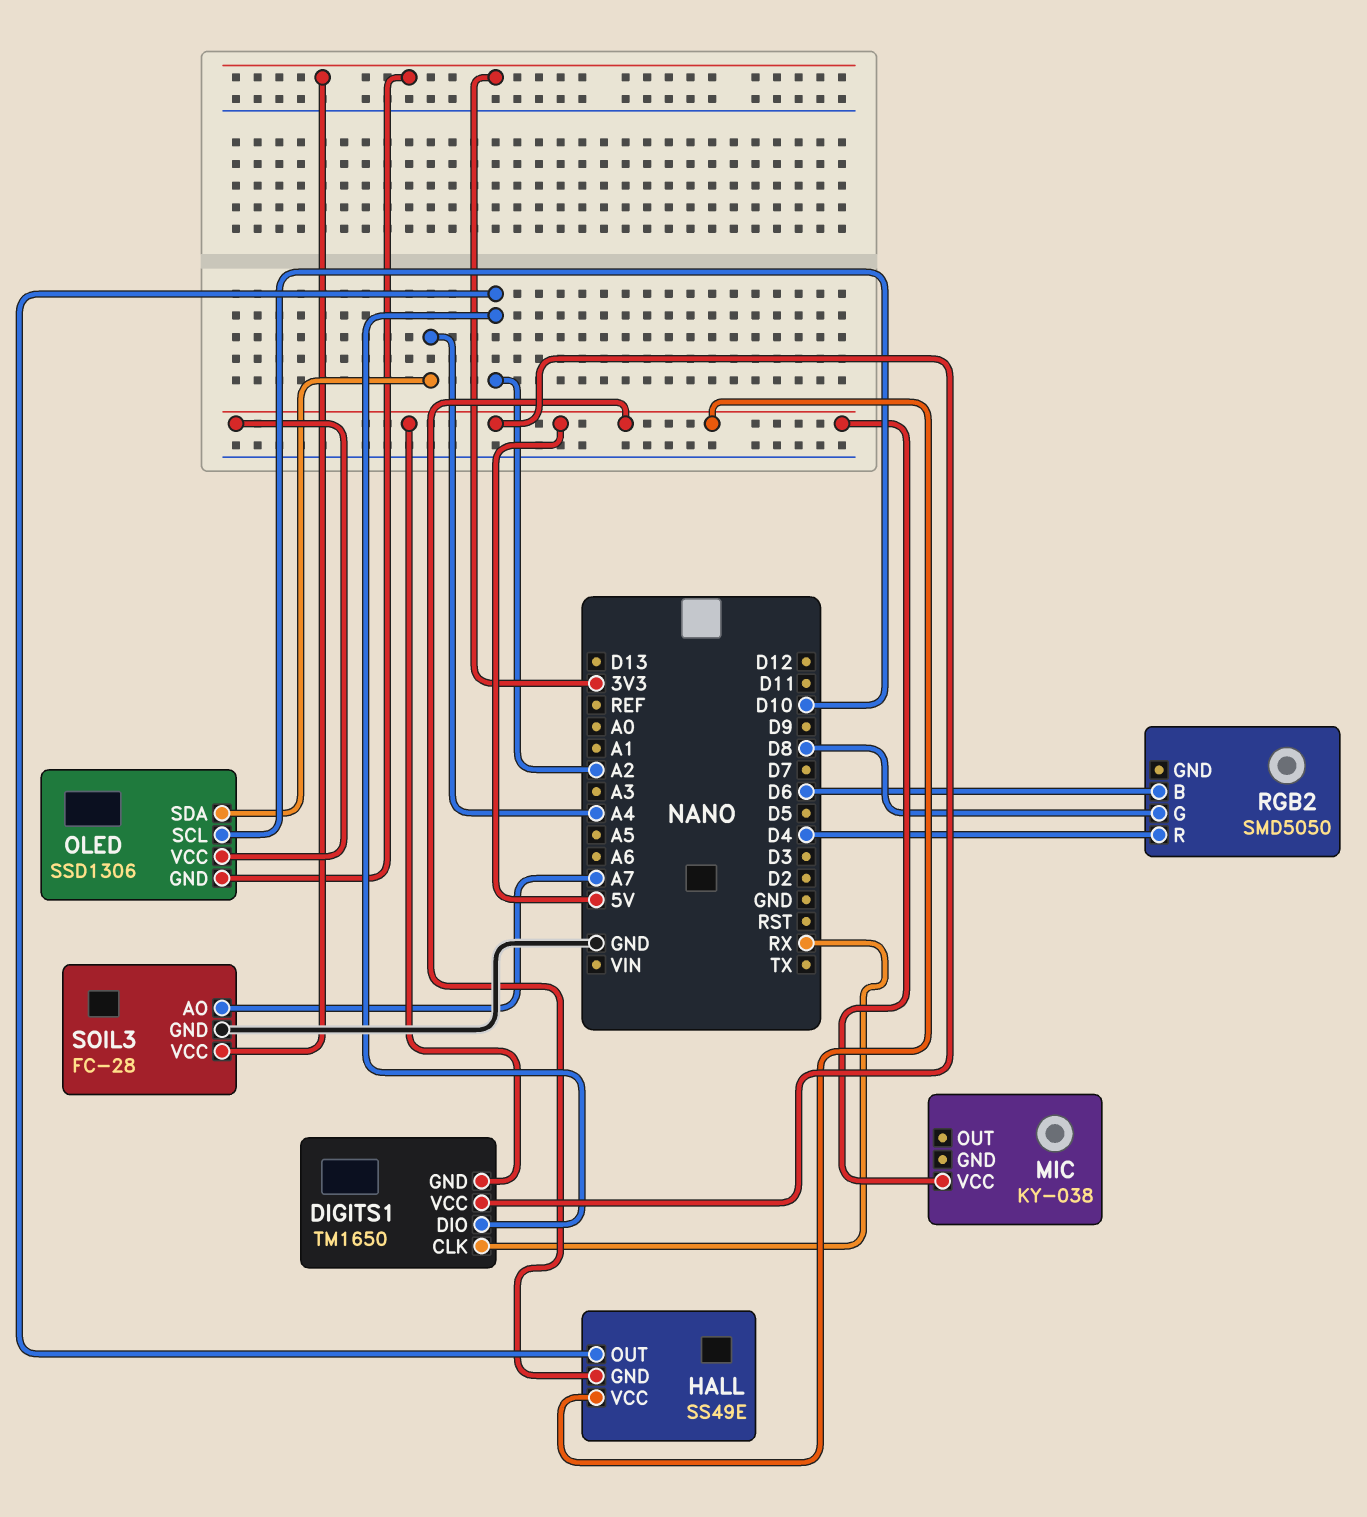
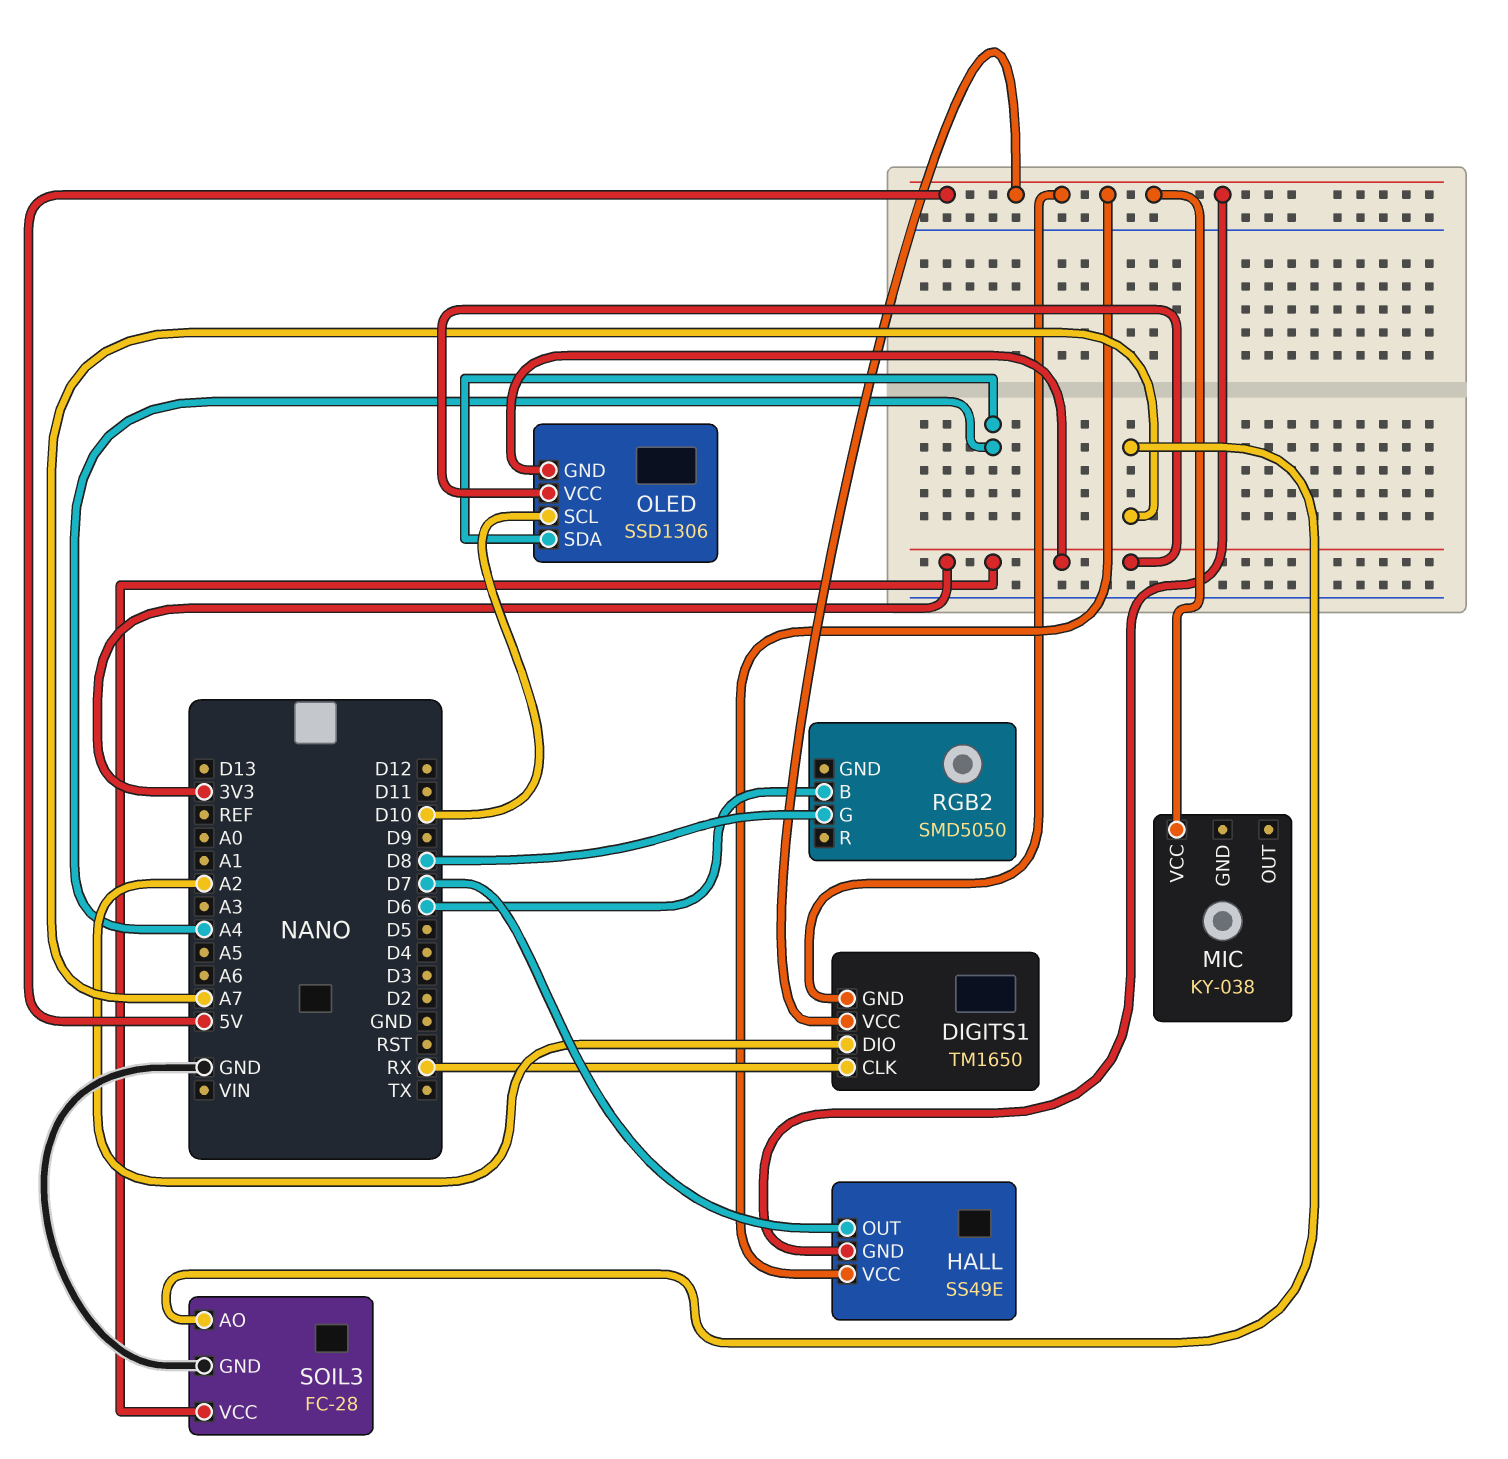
HALL pin OUT: A2 -> D7
OLED pin VCC: 5V -> 3V3
RGB2 pin R: D4 -> none

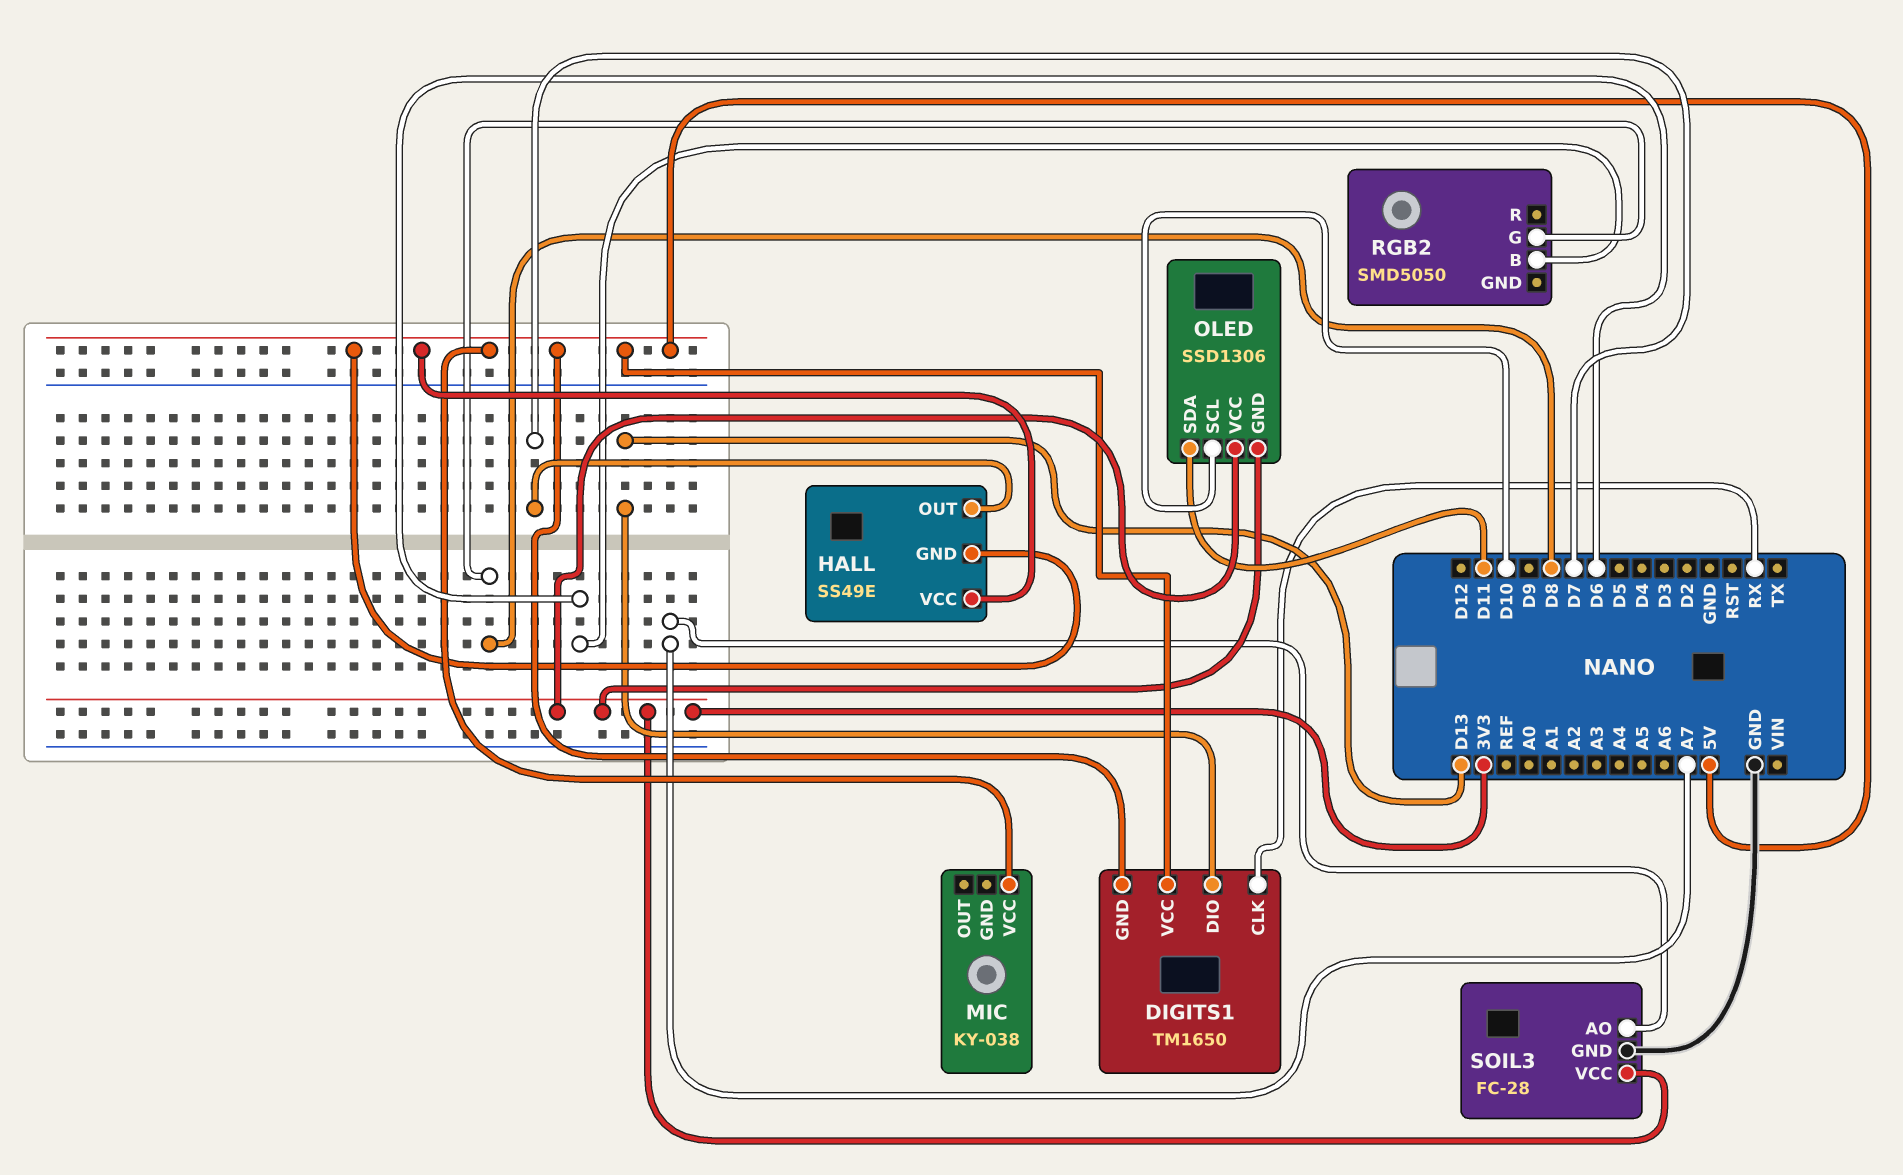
DIGITS1 pin DIO: A2 -> D13
OLED pin SDA: A4 -> D11

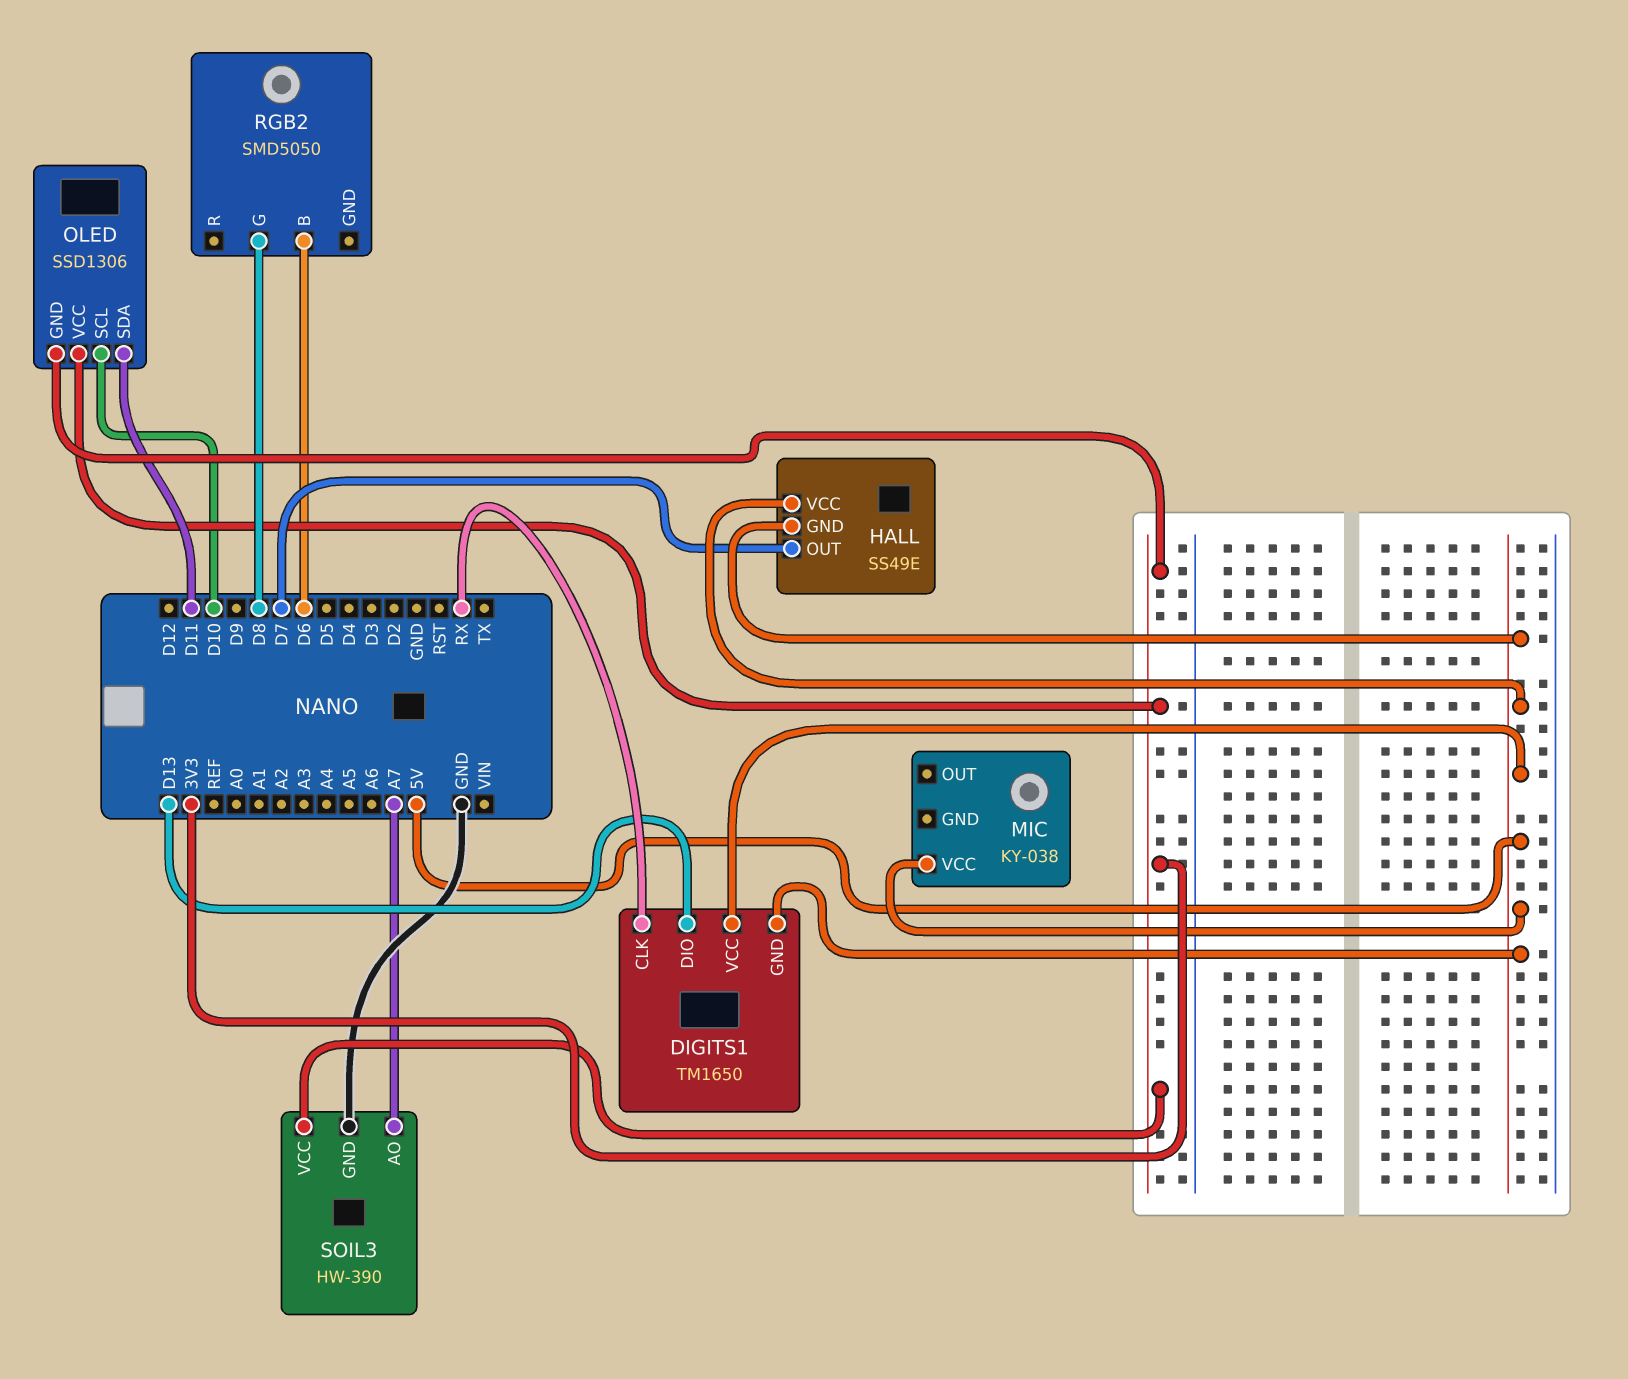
SOIL3: FC-28 -> HW-390

